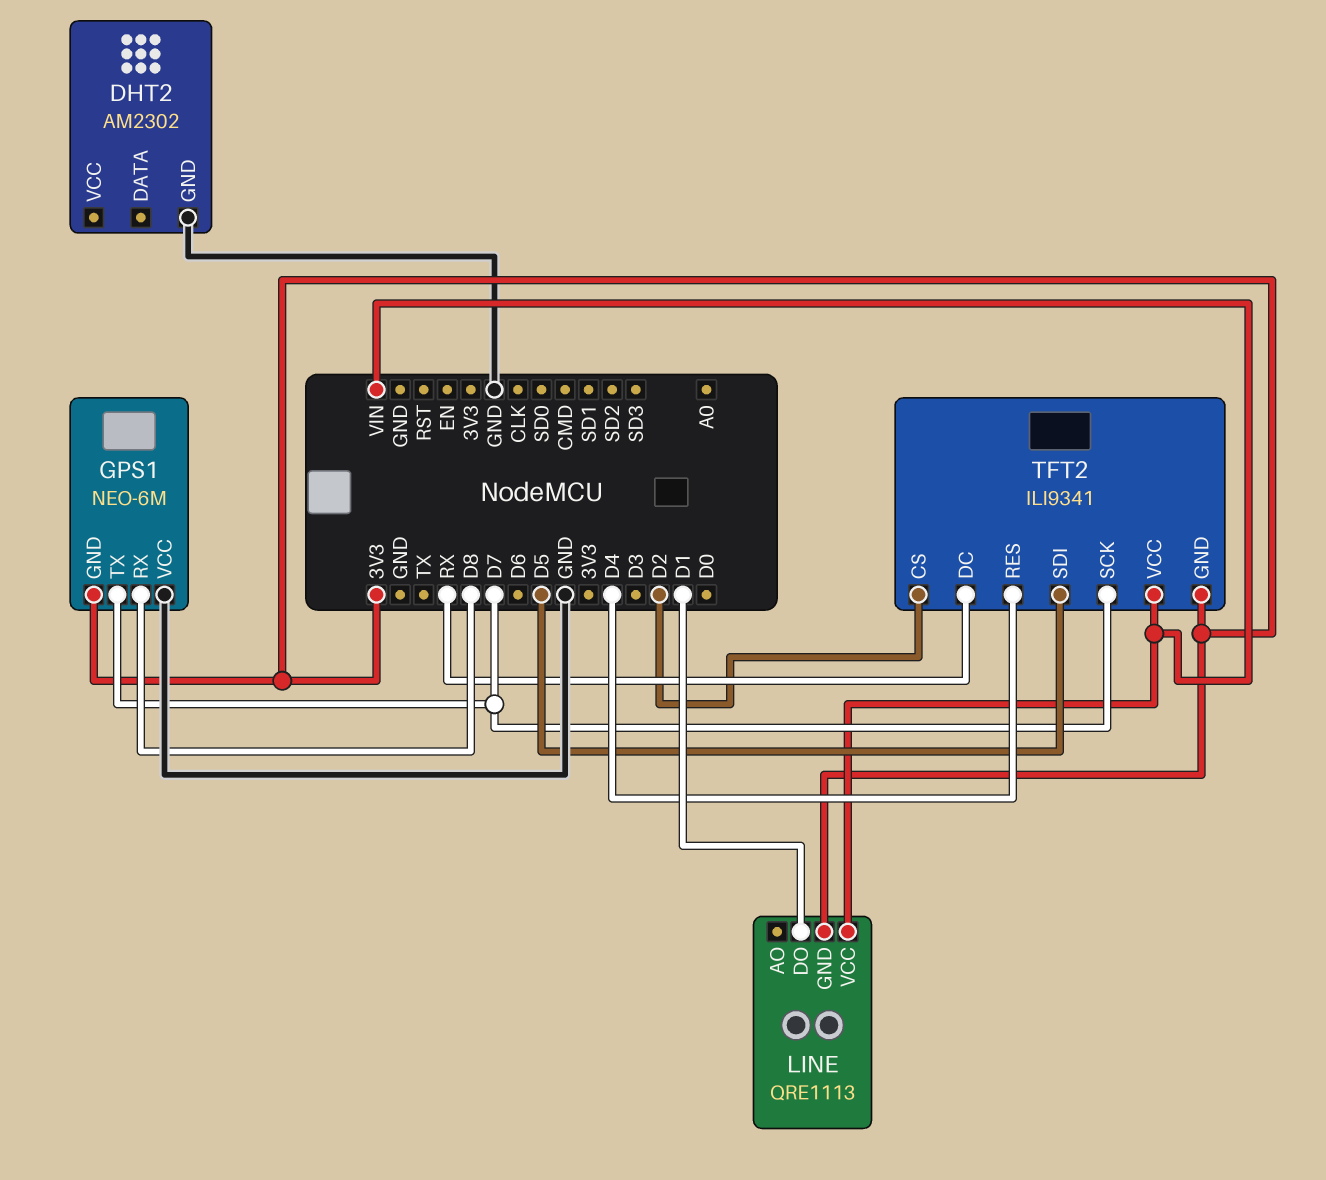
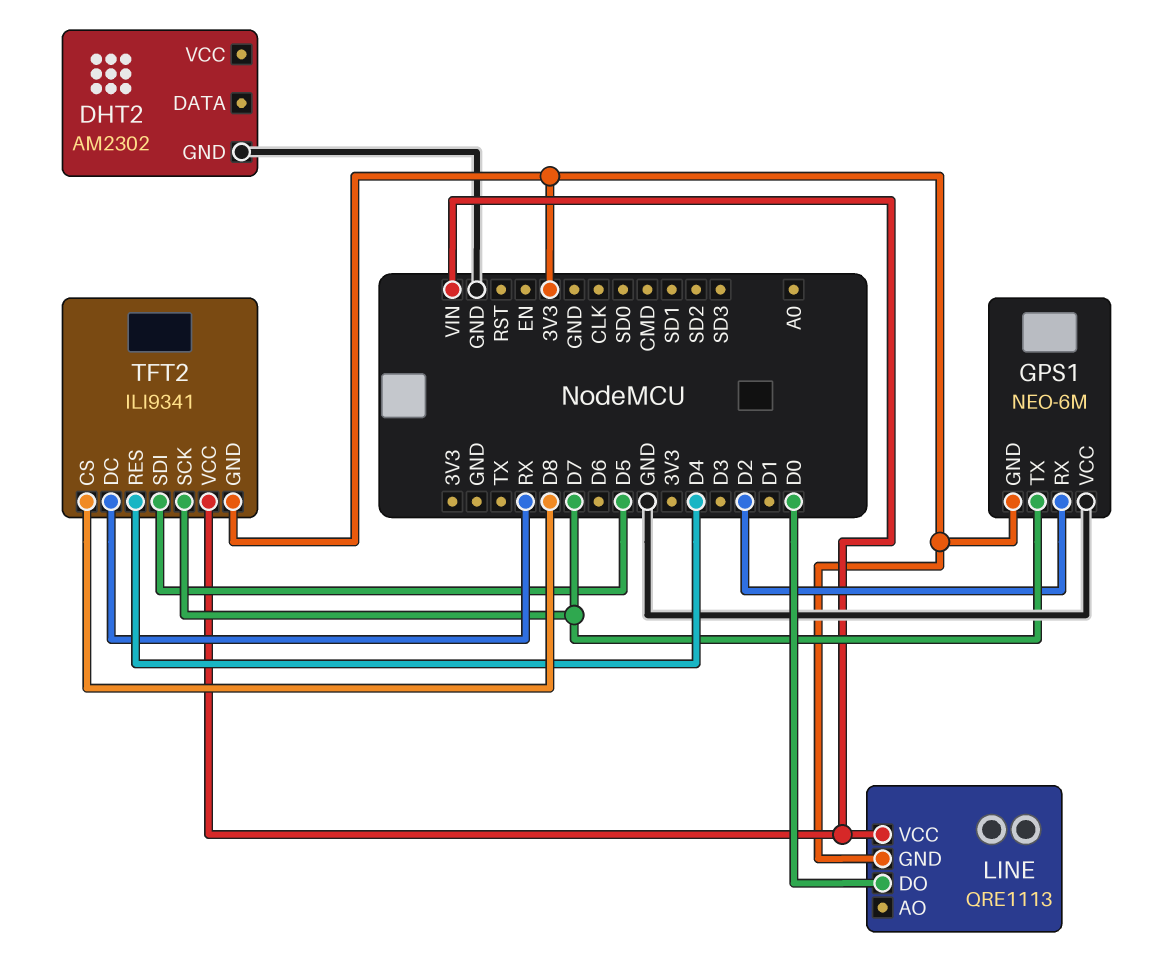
GPS1 pin RX: D8 -> D2
LINE pin DO: D1 -> D0
TFT2 pin CS: D2 -> D8

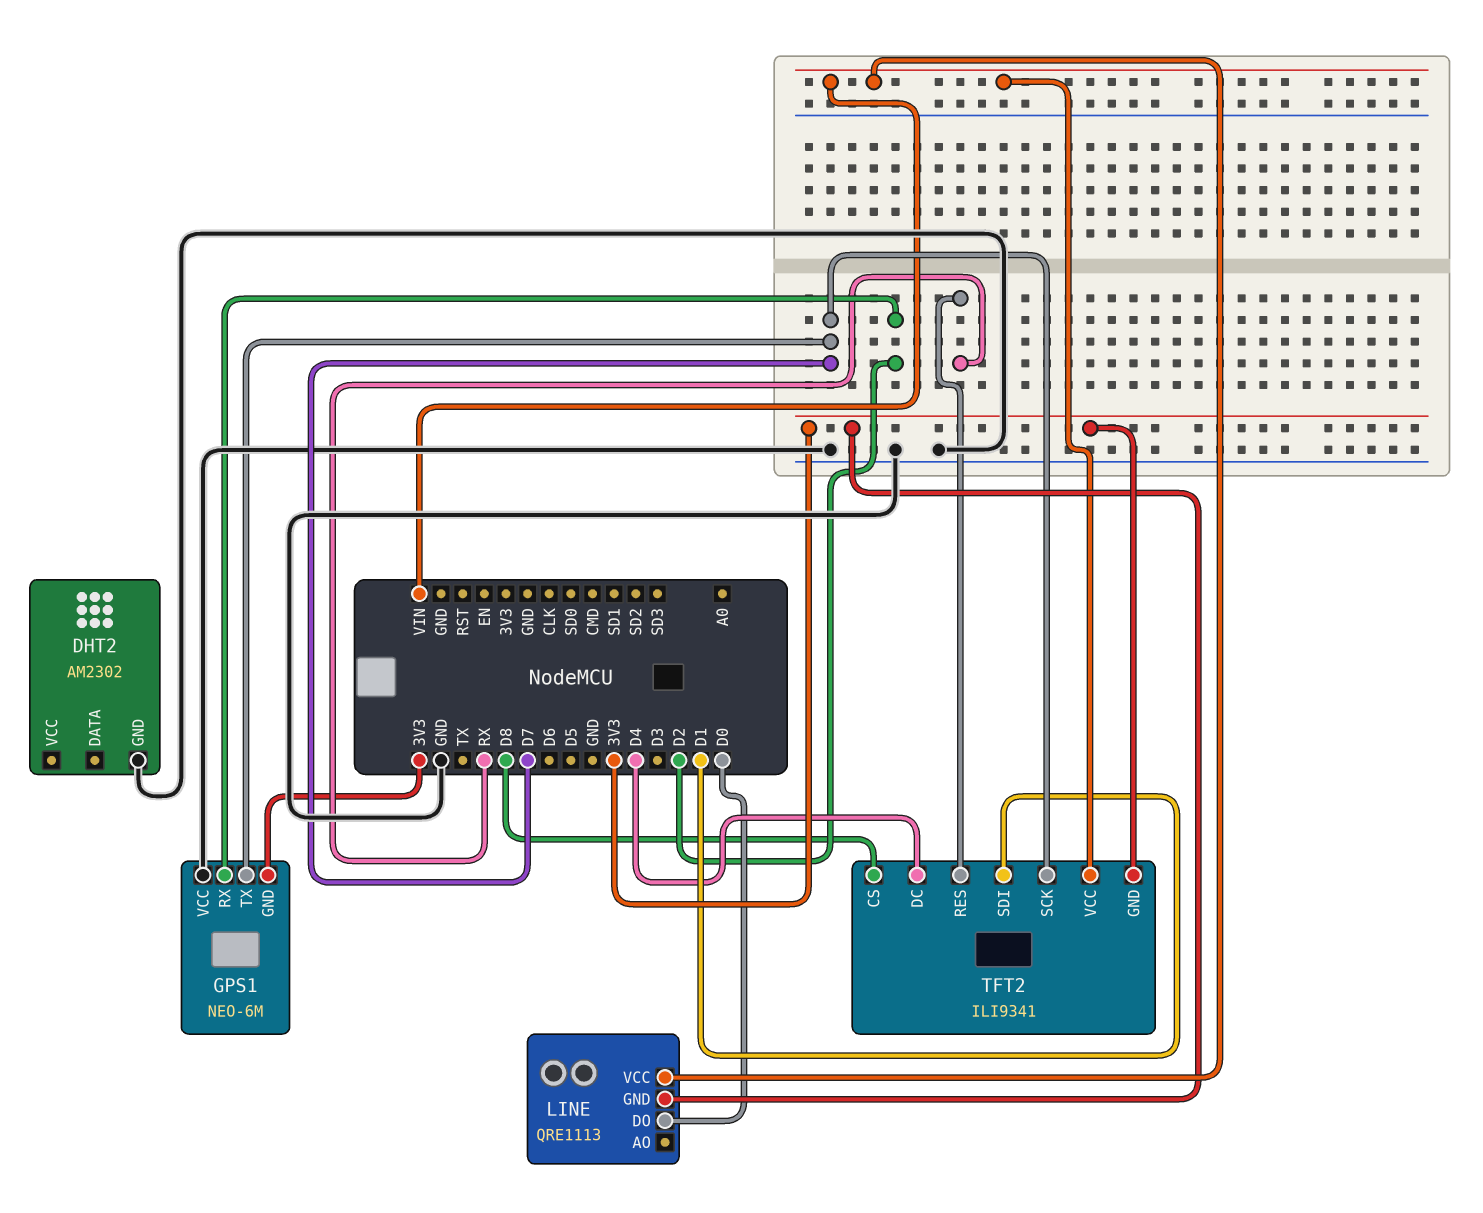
TFT2 pin DC: RX -> D4
TFT2 pin RES: D4 -> RX
TFT2 pin SDI: D5 -> D1

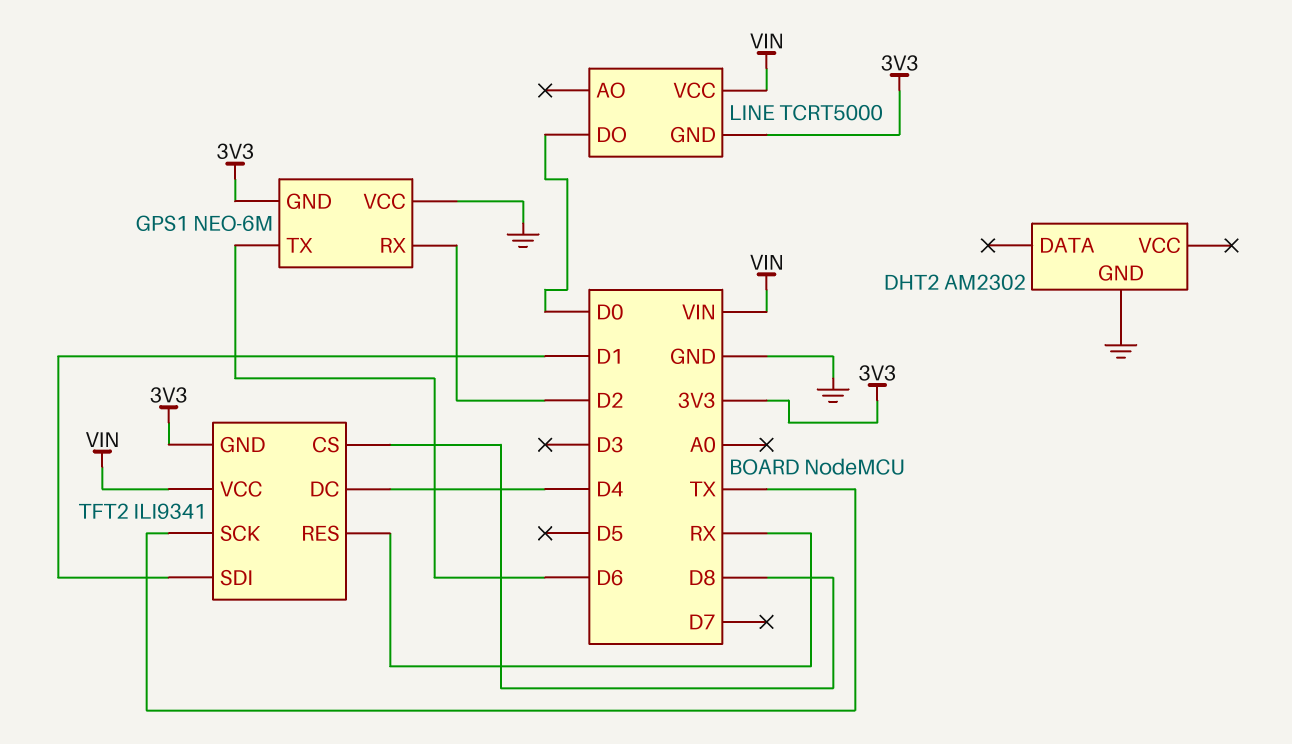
GPS1 pin TX: D7 -> D6
LINE: QRE1113 -> TCRT5000
TFT2 pin SCK: D7 -> TX

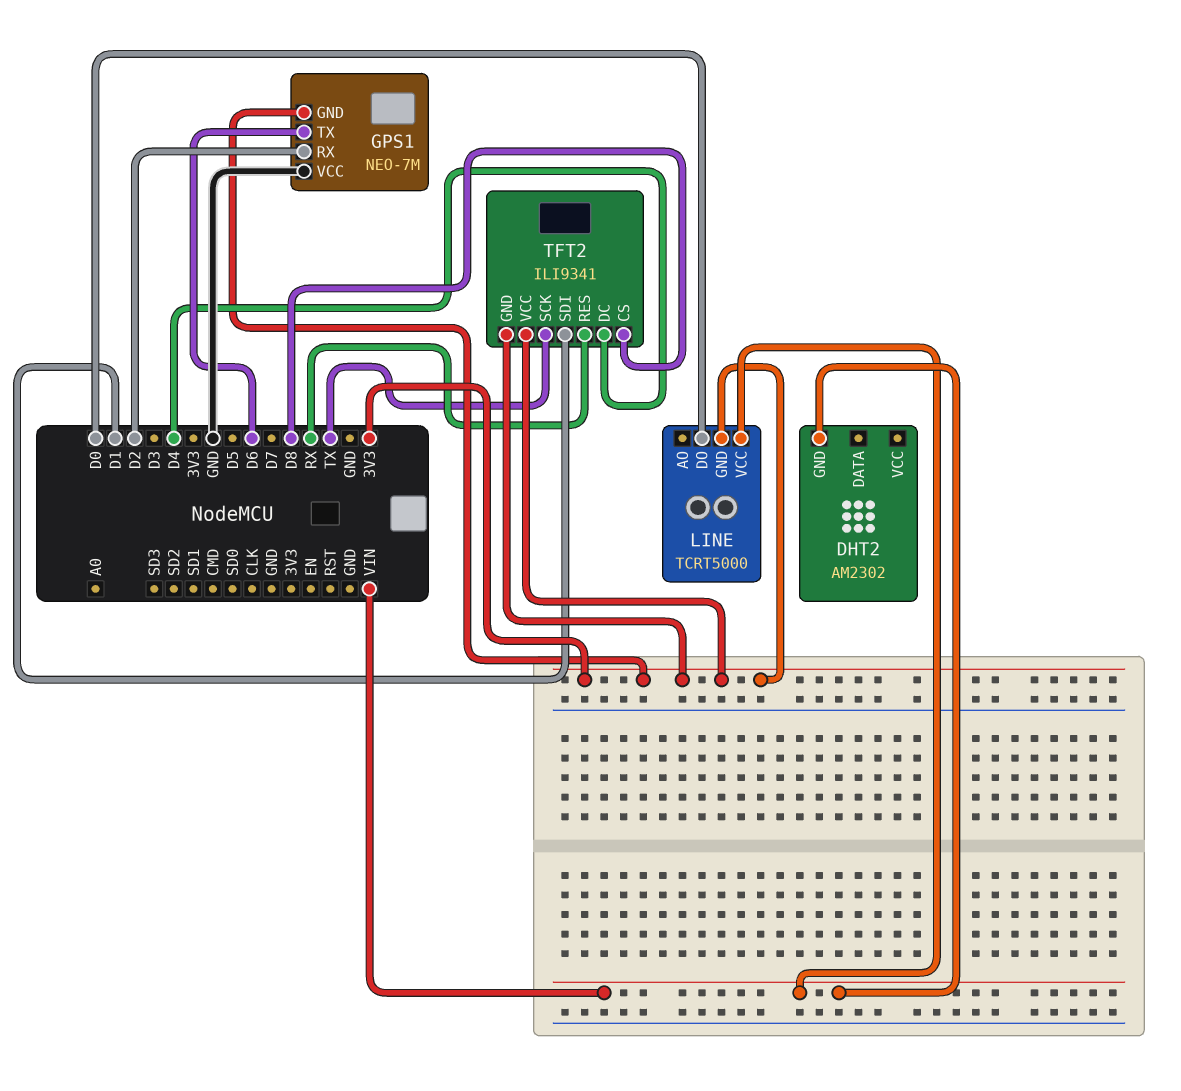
DHT2 pin GND: GND -> VIN
GPS1: NEO-6M -> NEO-7M
TFT2 pin VCC: VIN -> 3V3

